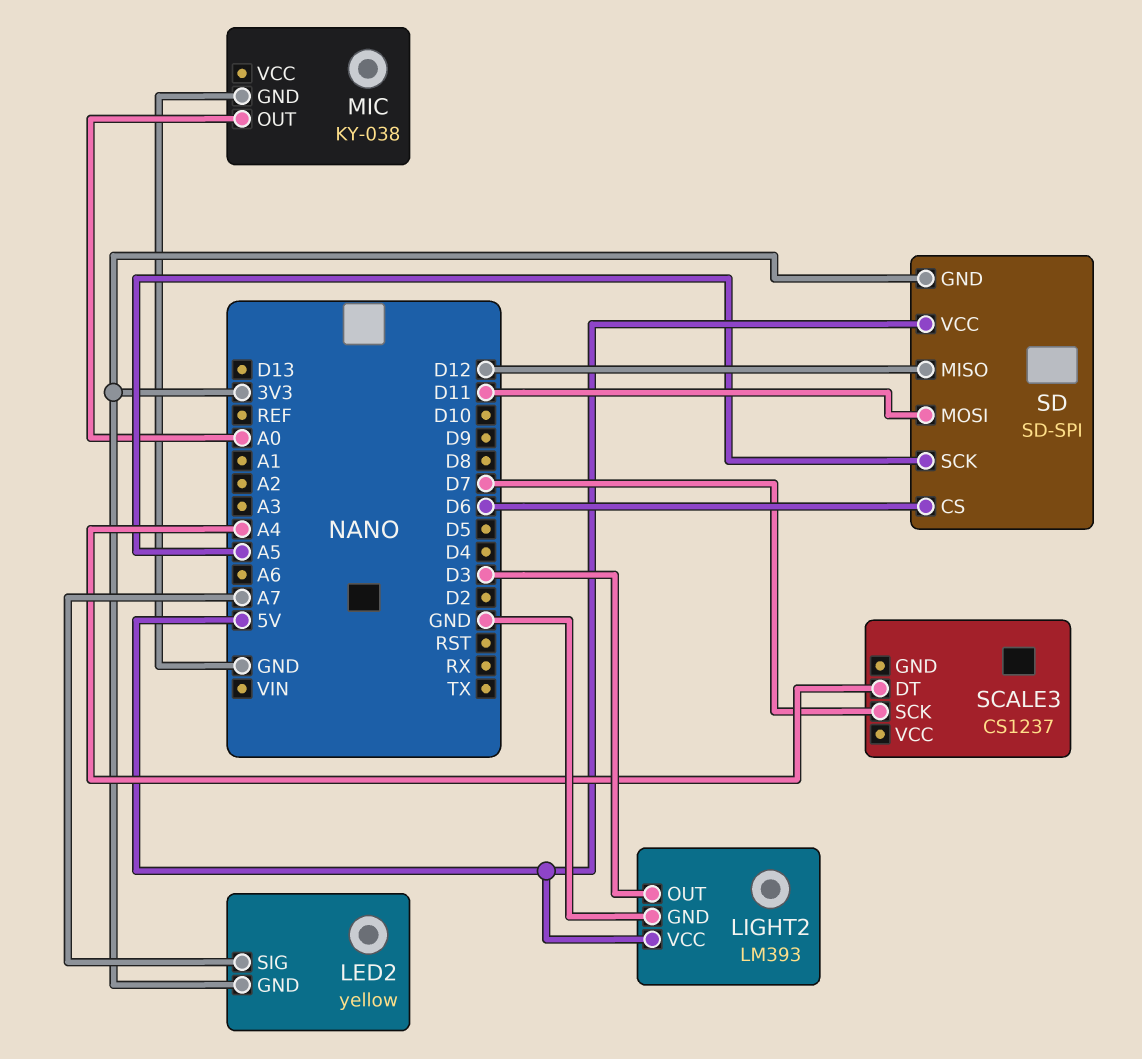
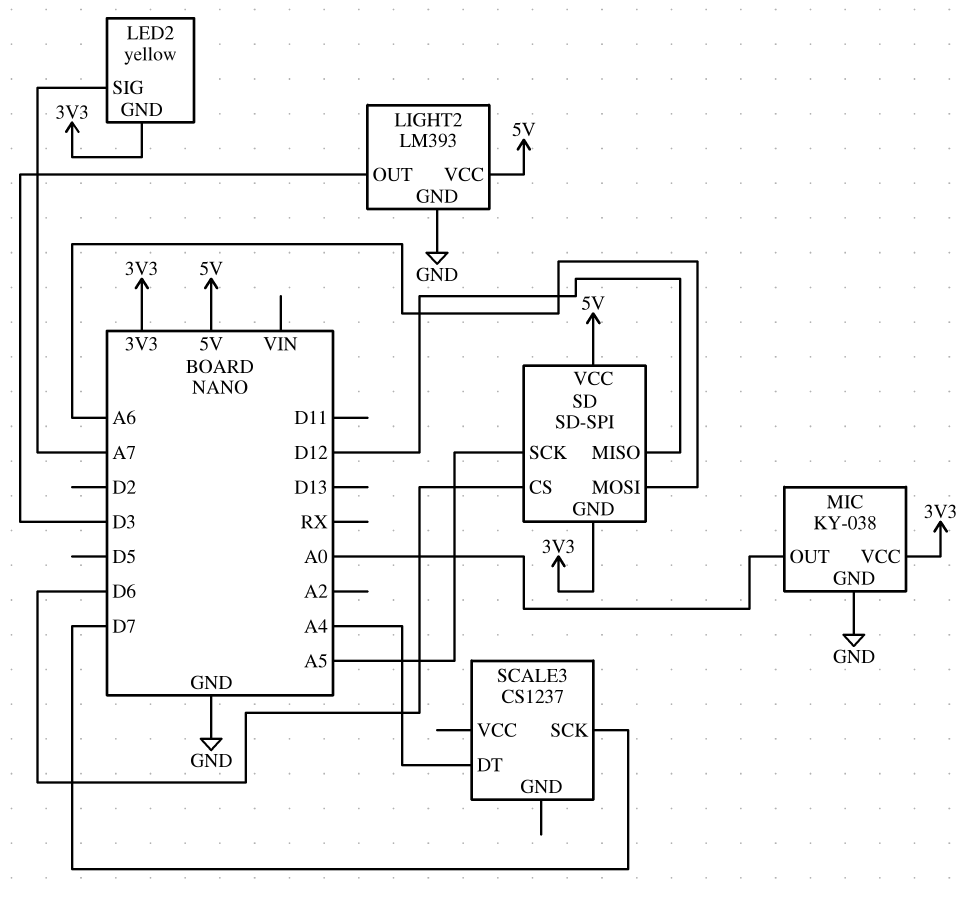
MIC pin VCC: none -> 3V3
SD pin MOSI: D11 -> A6

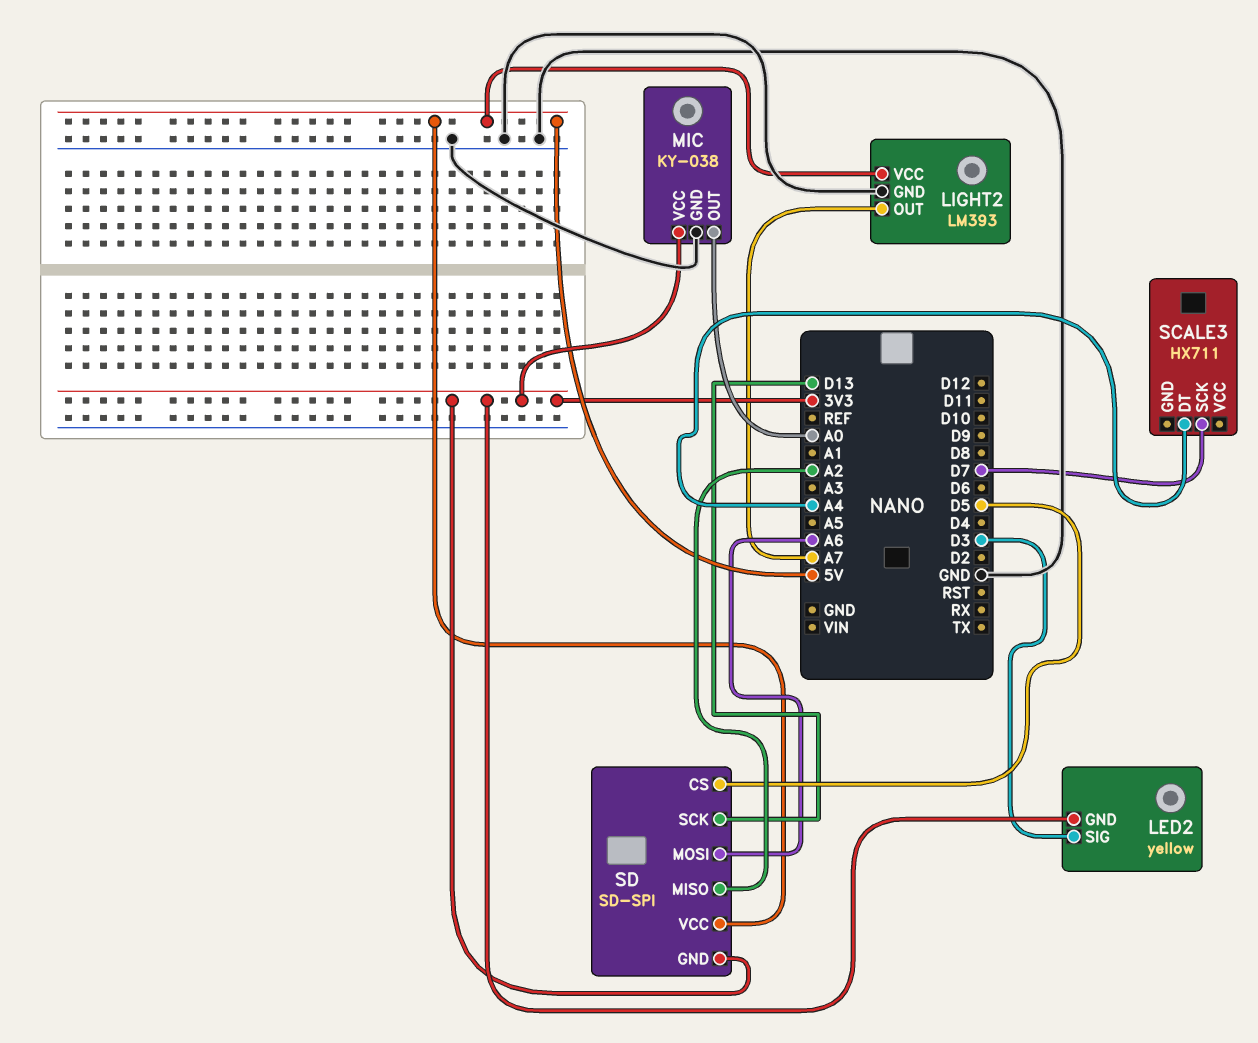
LED2 pin SIG: A7 -> D3
LIGHT2 pin OUT: D3 -> A7
SCALE3: CS1237 -> HX711
SD pin CS: D6 -> D5
SD pin MISO: D12 -> A2
SD pin SCK: A5 -> D13

